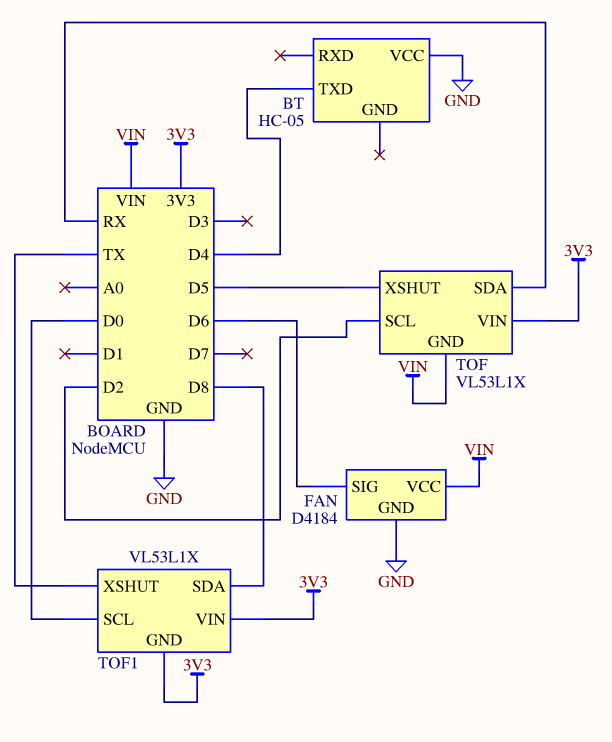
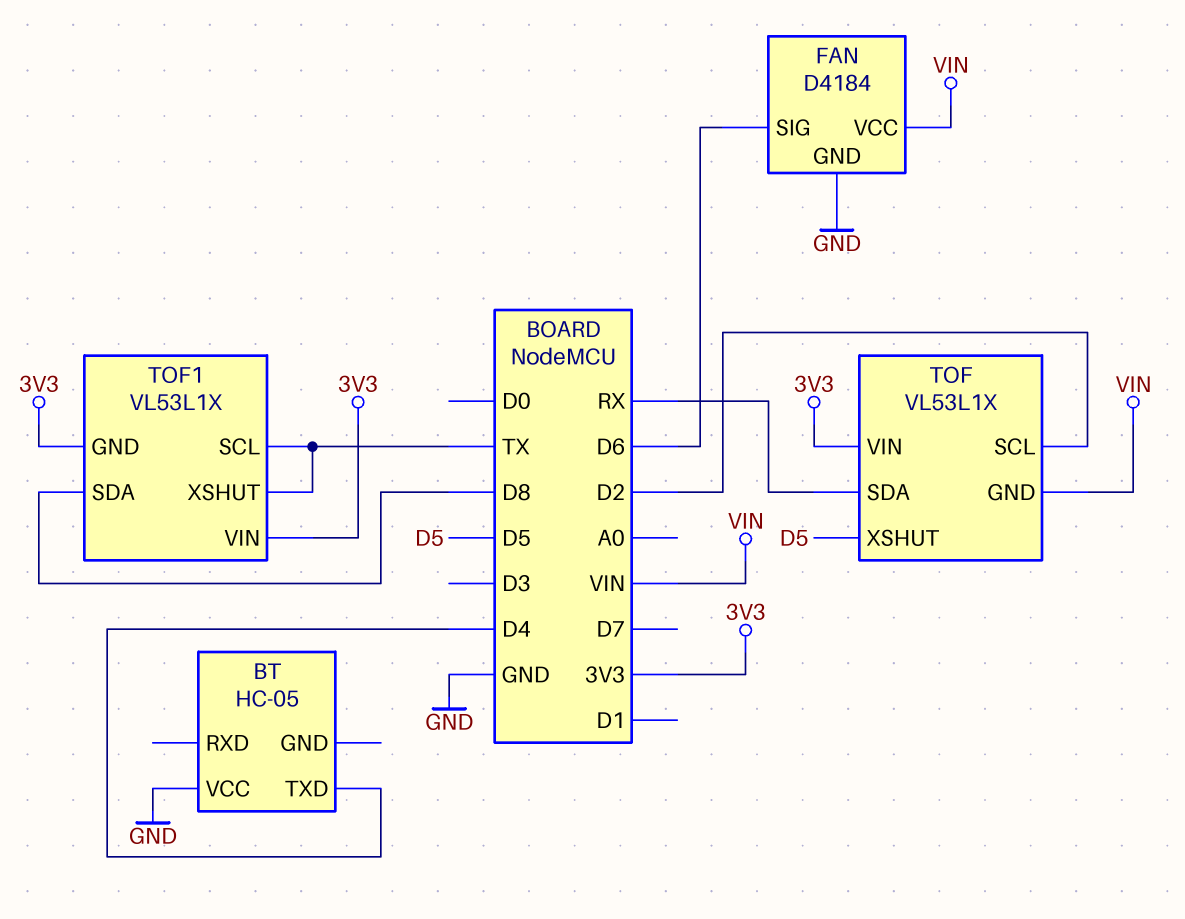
TOF1 pin SCL: D0 -> TX

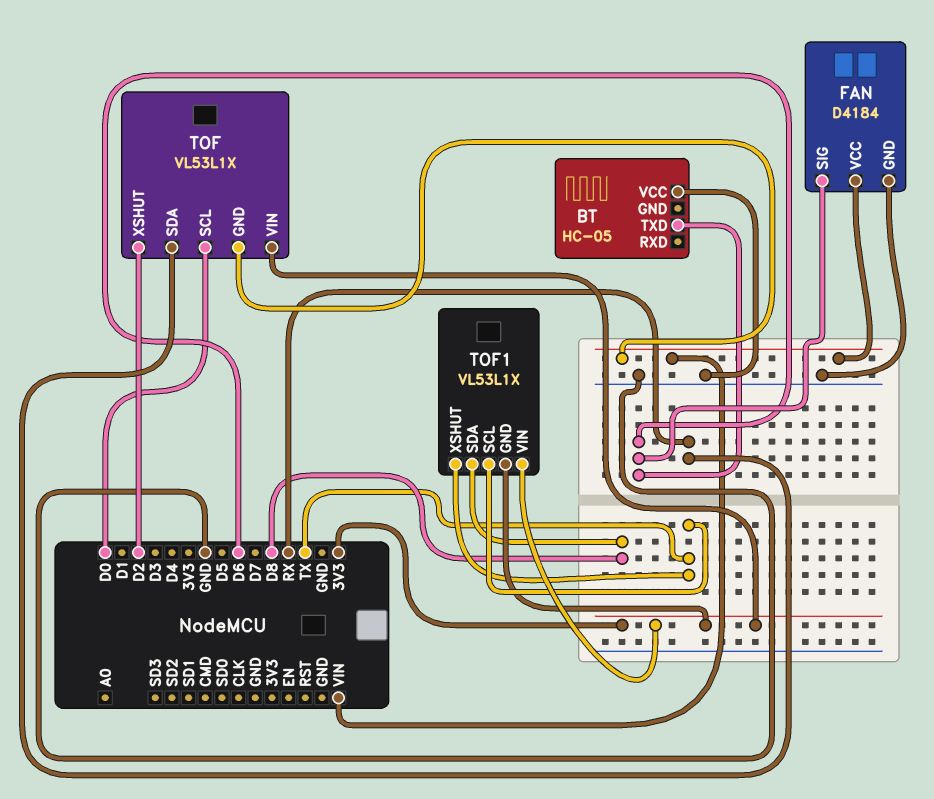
BT pin TXD: D4 -> D6
TOF pin SCL: D2 -> D0
TOF pin XSHUT: D5 -> D2

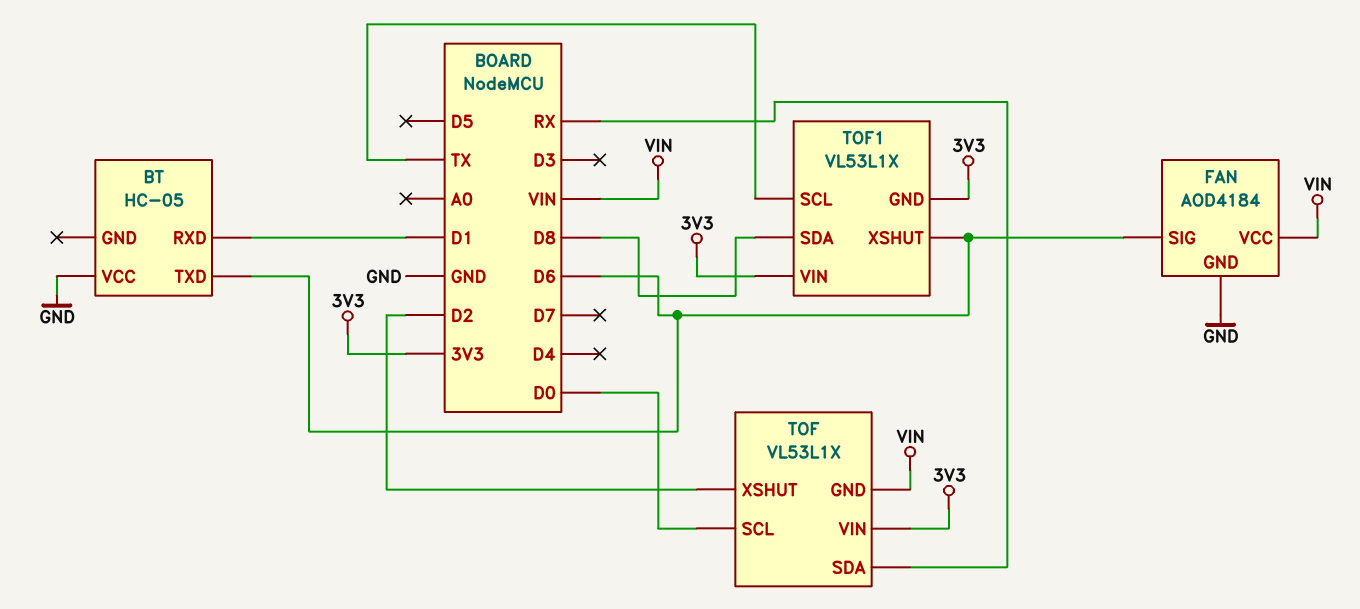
BT pin RXD: none -> D1
FAN: D4184 -> AOD4184
TOF1 pin XSHUT: TX -> D6

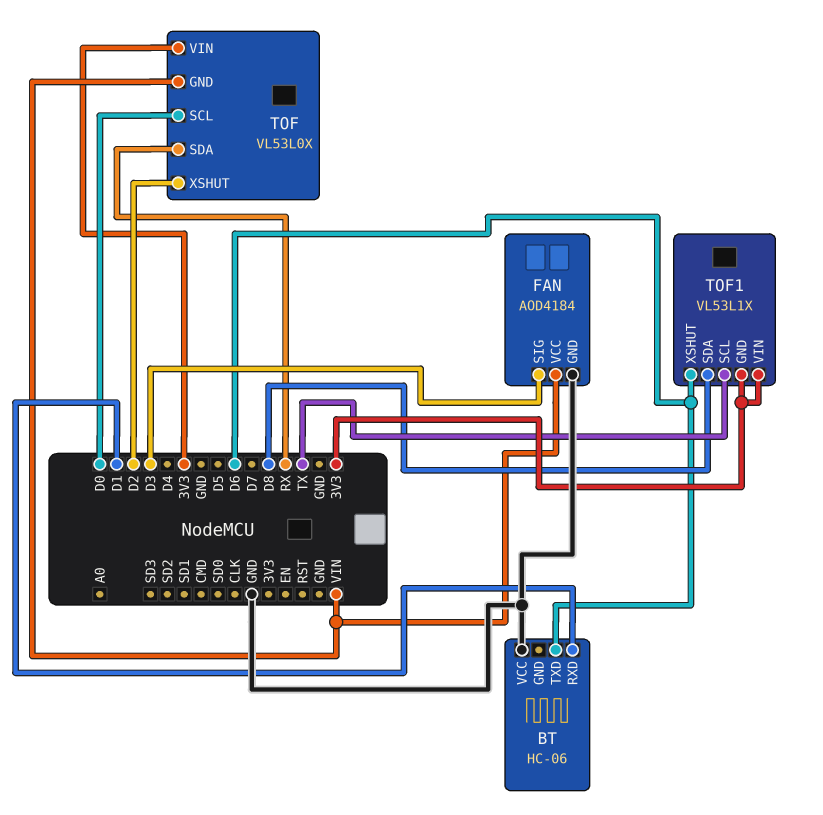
BT: HC-05 -> HC-06
FAN pin SIG: D6 -> D3
TOF: VL53L1X -> VL53L0X

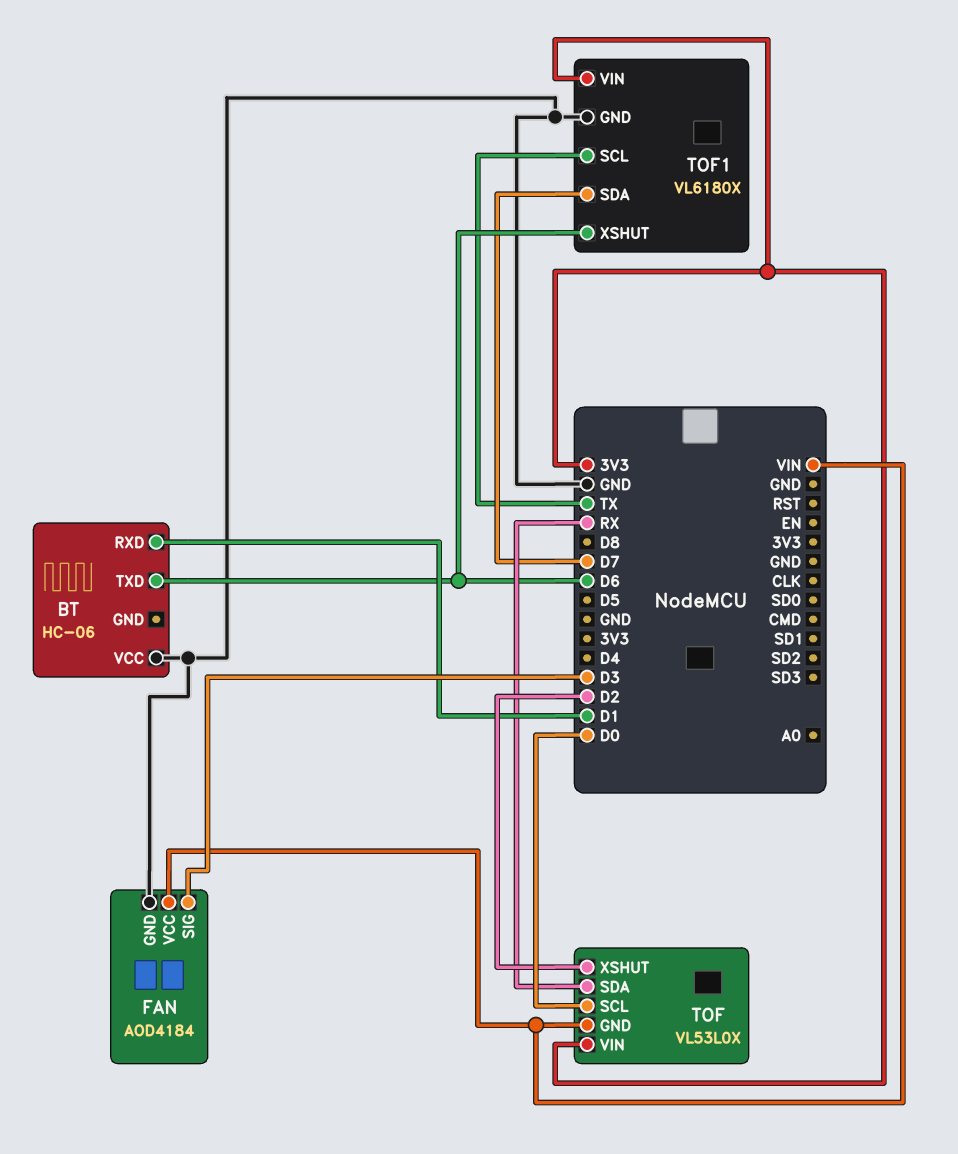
TOF1: VL53L1X -> VL6180X
TOF1 pin GND: 3V3 -> GND
TOF1 pin SDA: D8 -> D7

